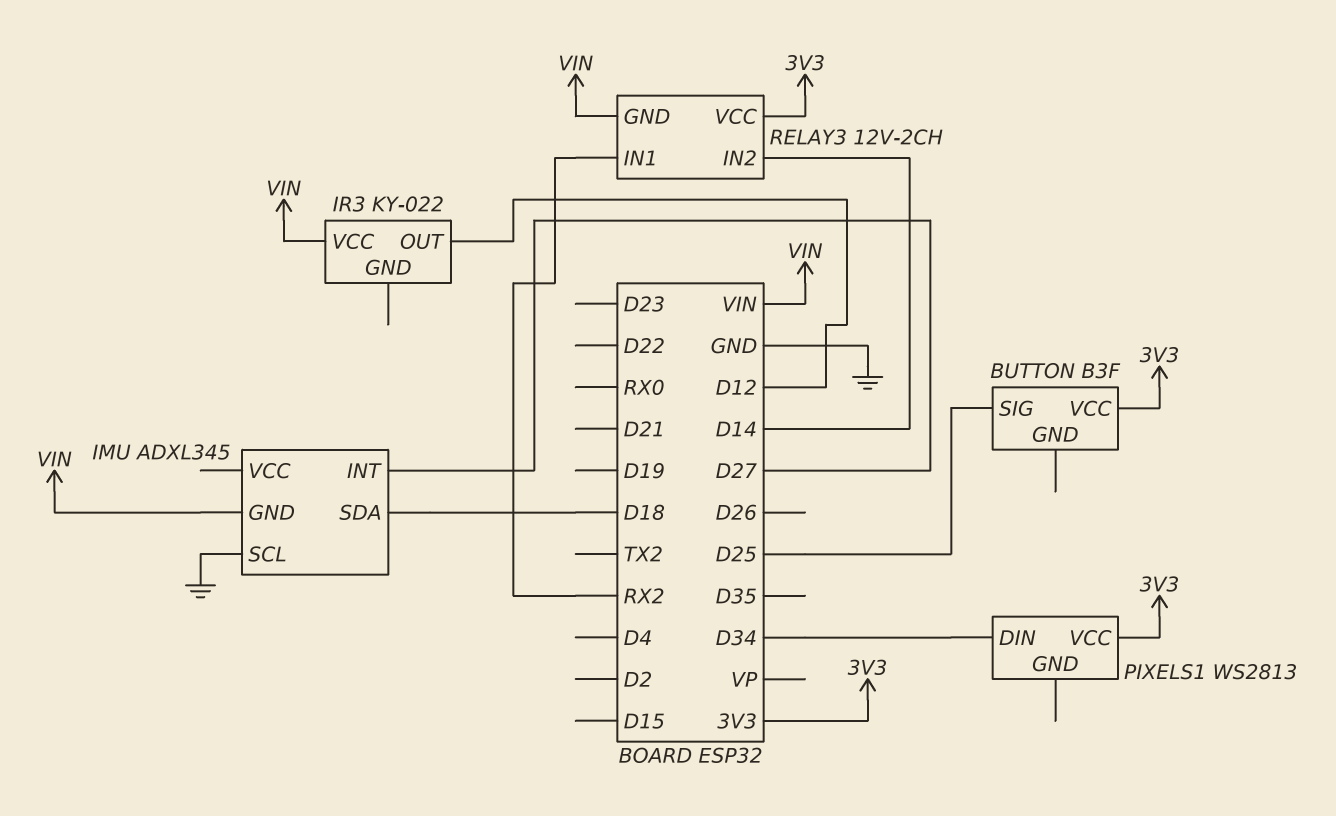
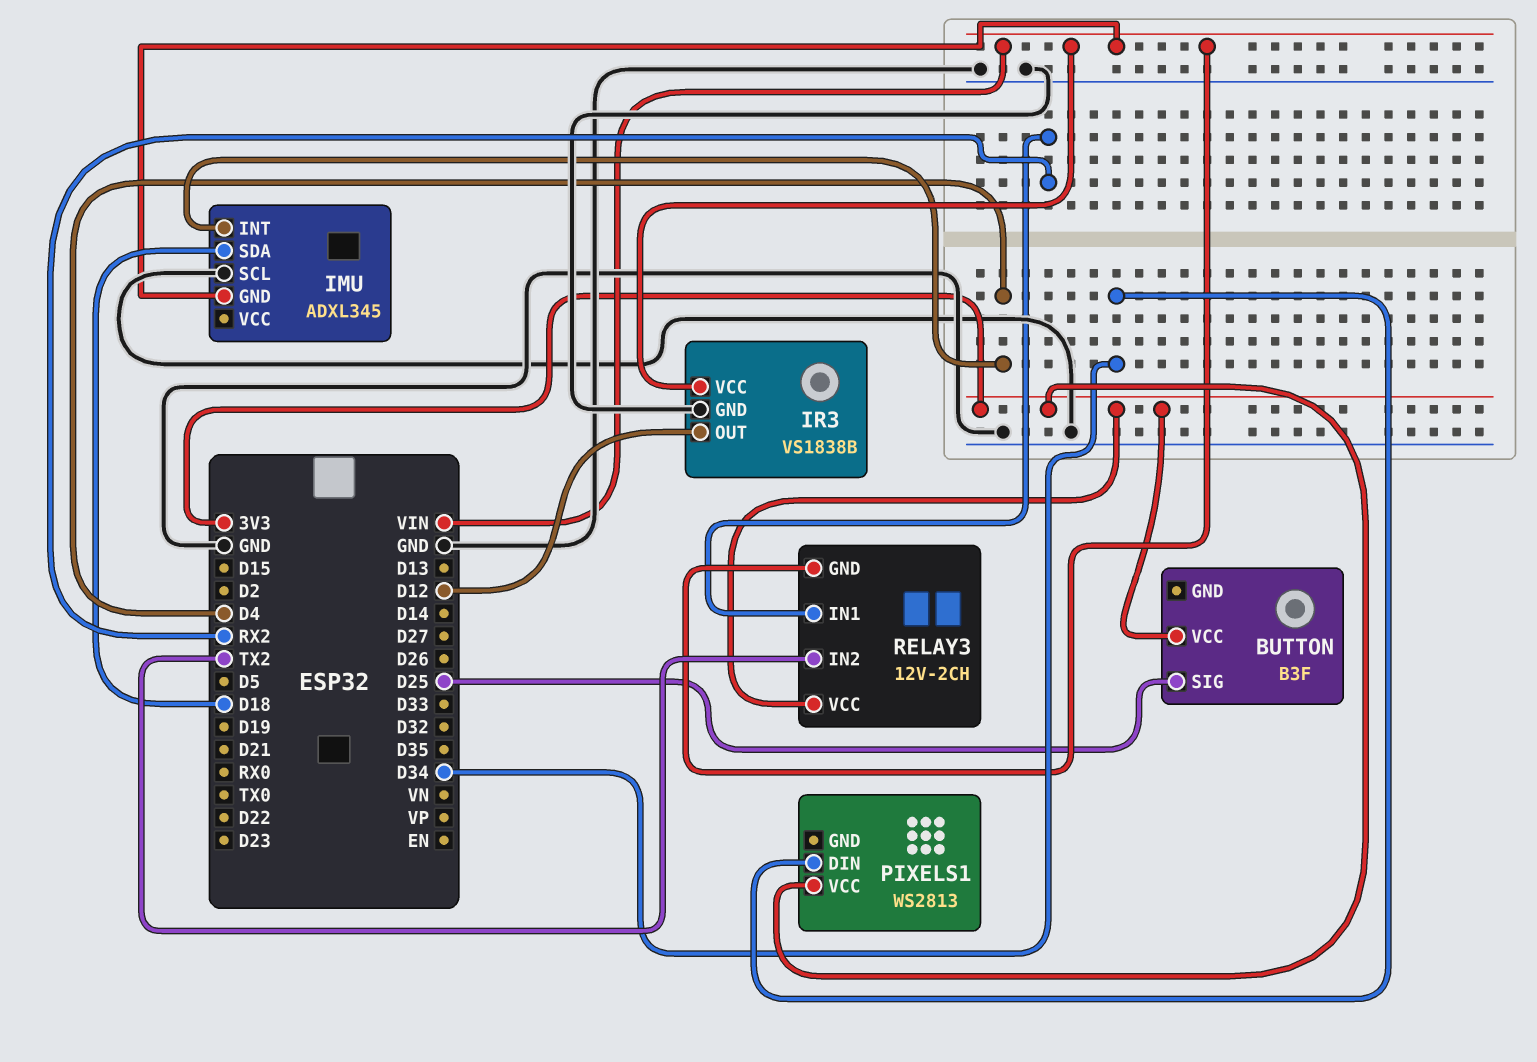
IMU pin INT: D27 -> D4
IR3: KY-022 -> VS1838B
IR3 pin GND: none -> GND
RELAY3 pin IN2: D14 -> TX2

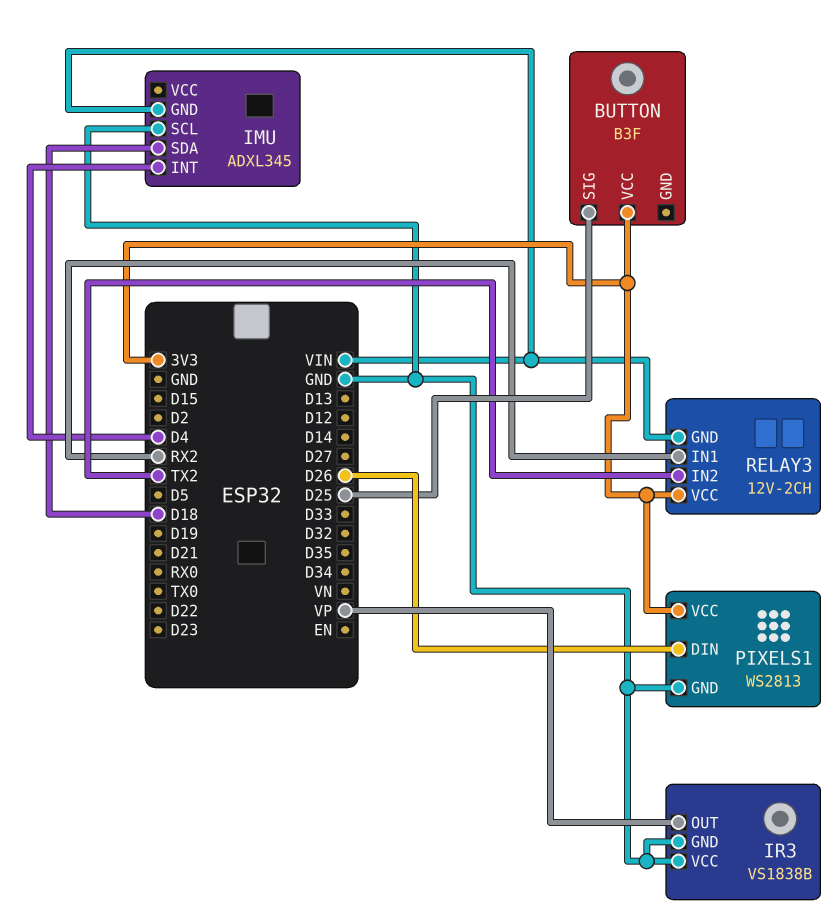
IR3 pin OUT: D12 -> VP
IR3 pin VCC: VIN -> GND
PIXELS1 pin DIN: D34 -> D26
PIXELS1 pin GND: none -> GND

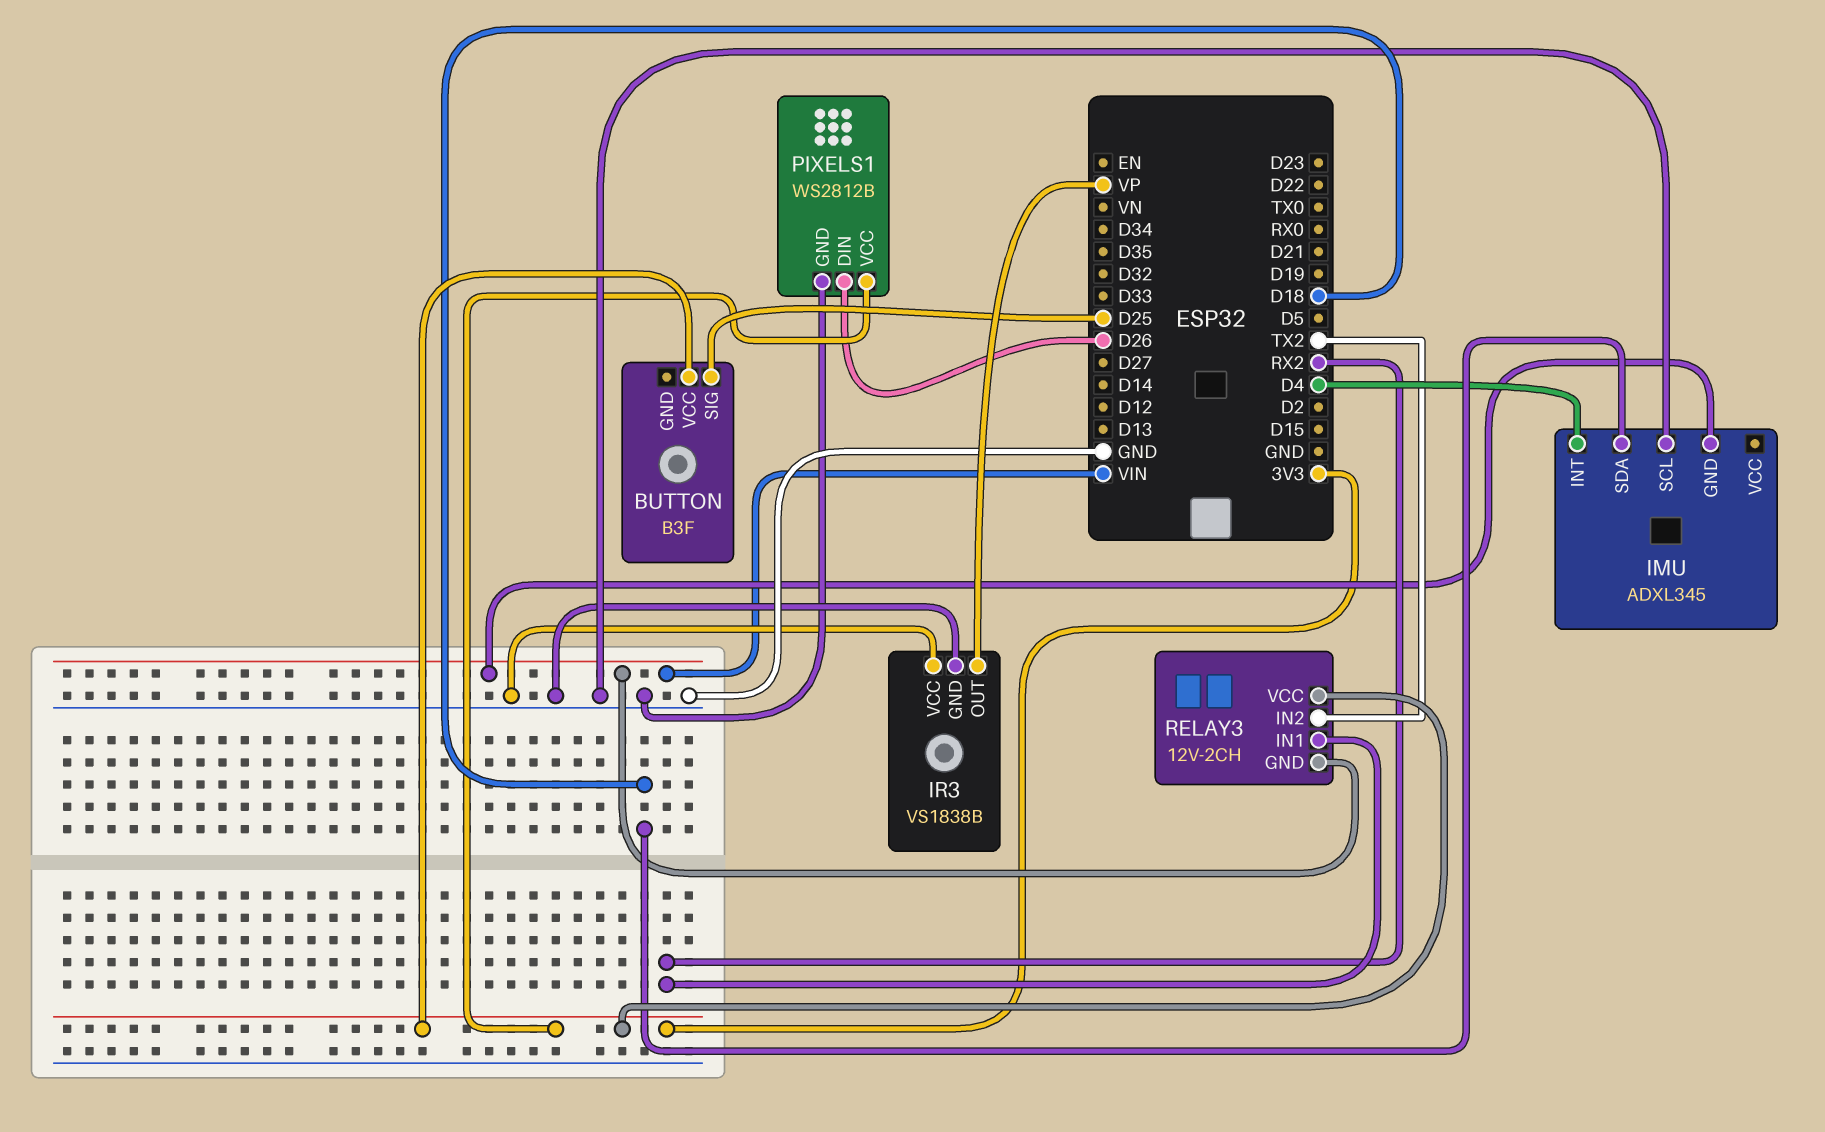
PIXELS1: WS2813 -> WS2812B

